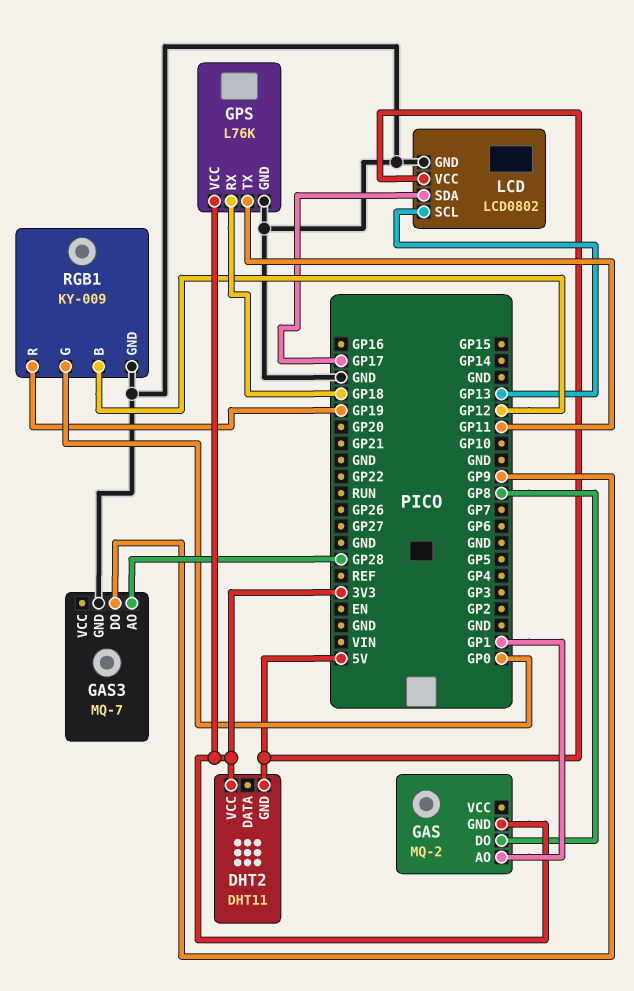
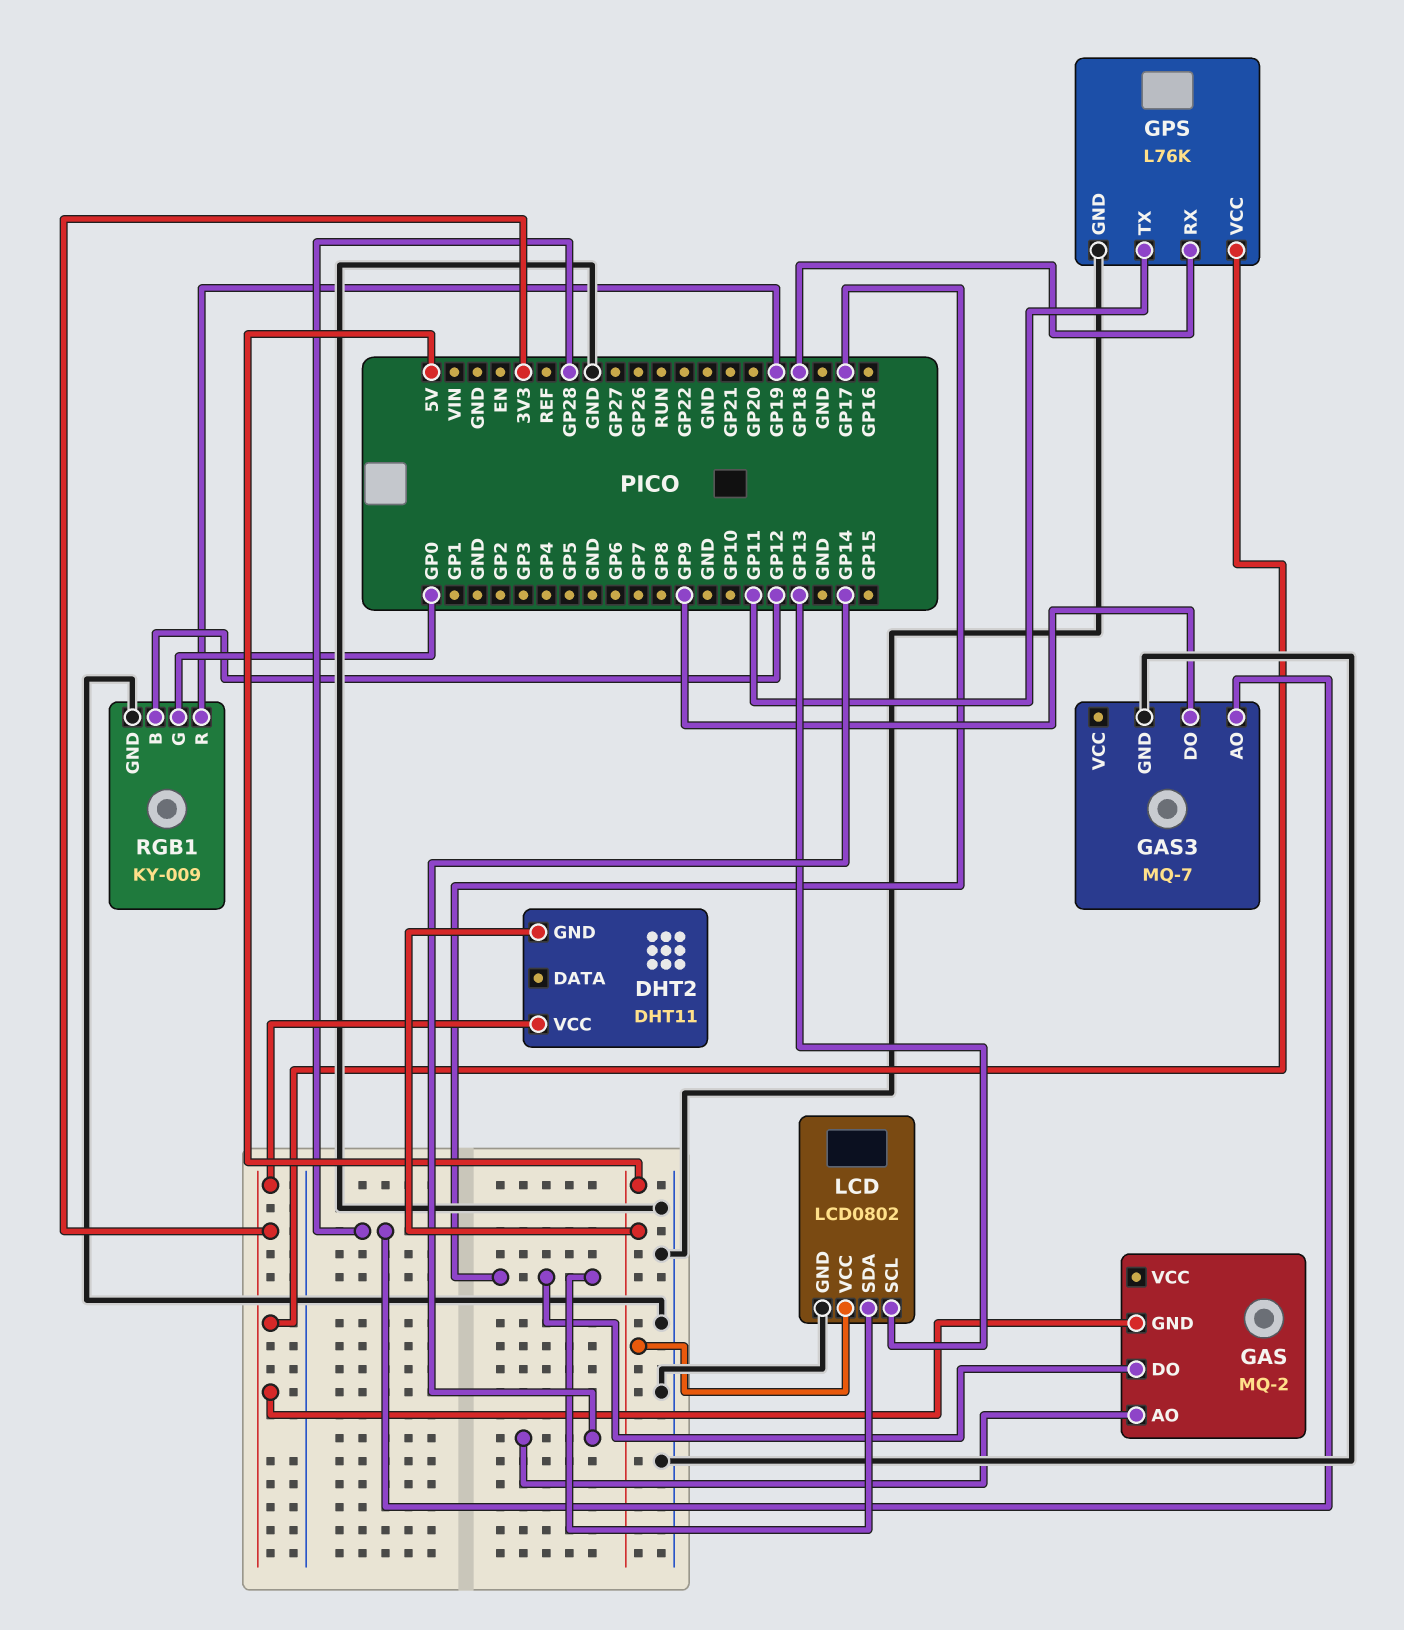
GAS pin AO: GP1 -> GP14
GAS pin DO: GP8 -> GP17

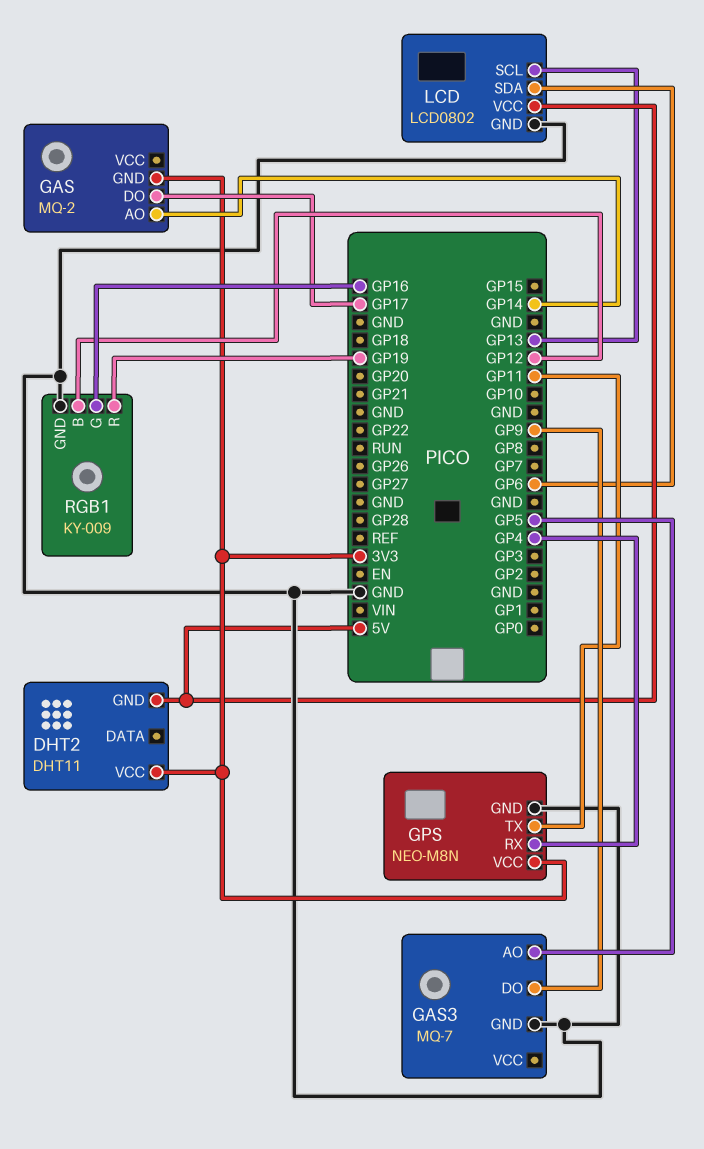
GAS3 pin AO: GP28 -> GP5
GPS: L76K -> NEO-M8N
GPS pin RX: GP18 -> GP4
LCD pin SDA: GP17 -> GP6
RGB1 pin G: GP0 -> GP16

